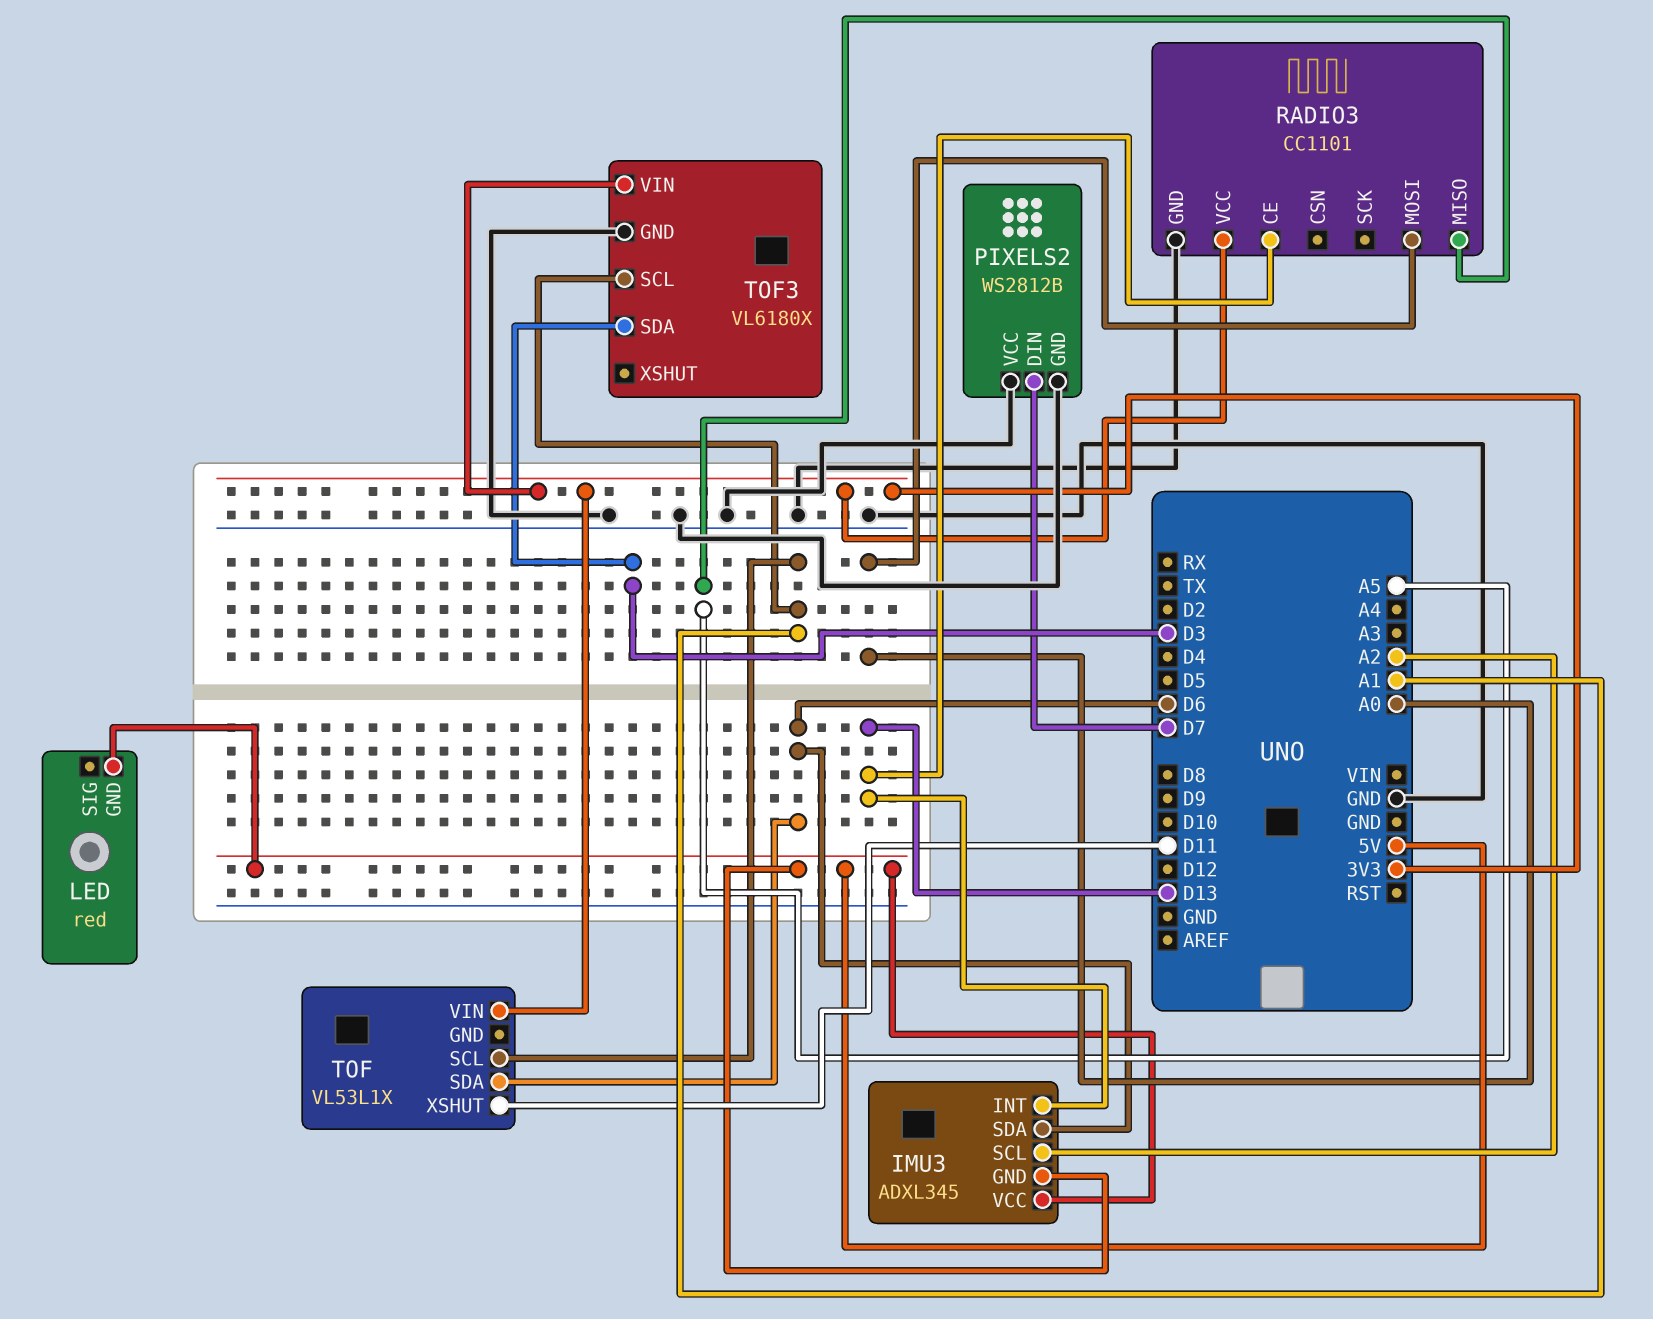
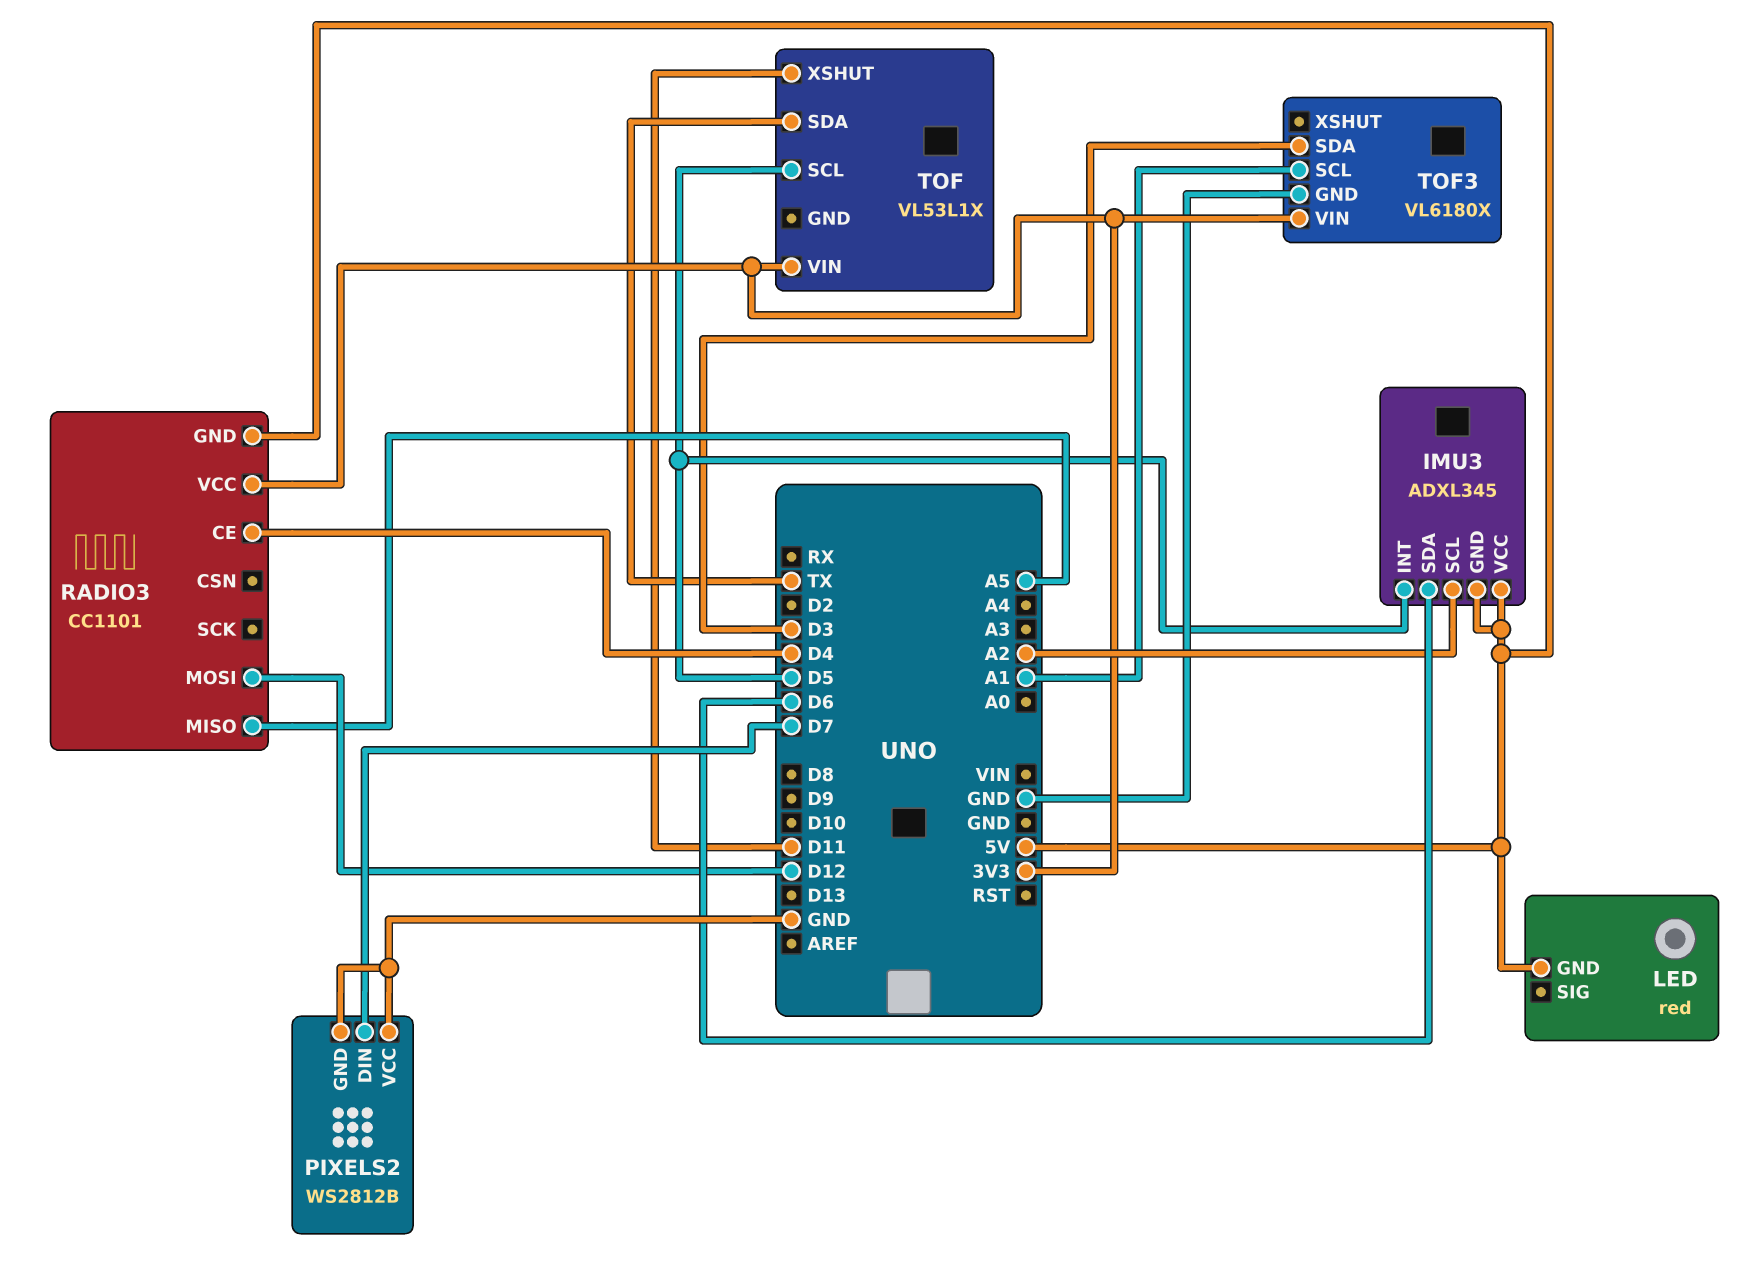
IMU3 pin INT: D13 -> D5
RADIO3 pin CE: D13 -> D4
RADIO3 pin GND: GND -> 5V
RADIO3 pin MOSI: A0 -> D12
TOF pin SCL: A1 -> D5
TOF pin SDA: D6 -> TX

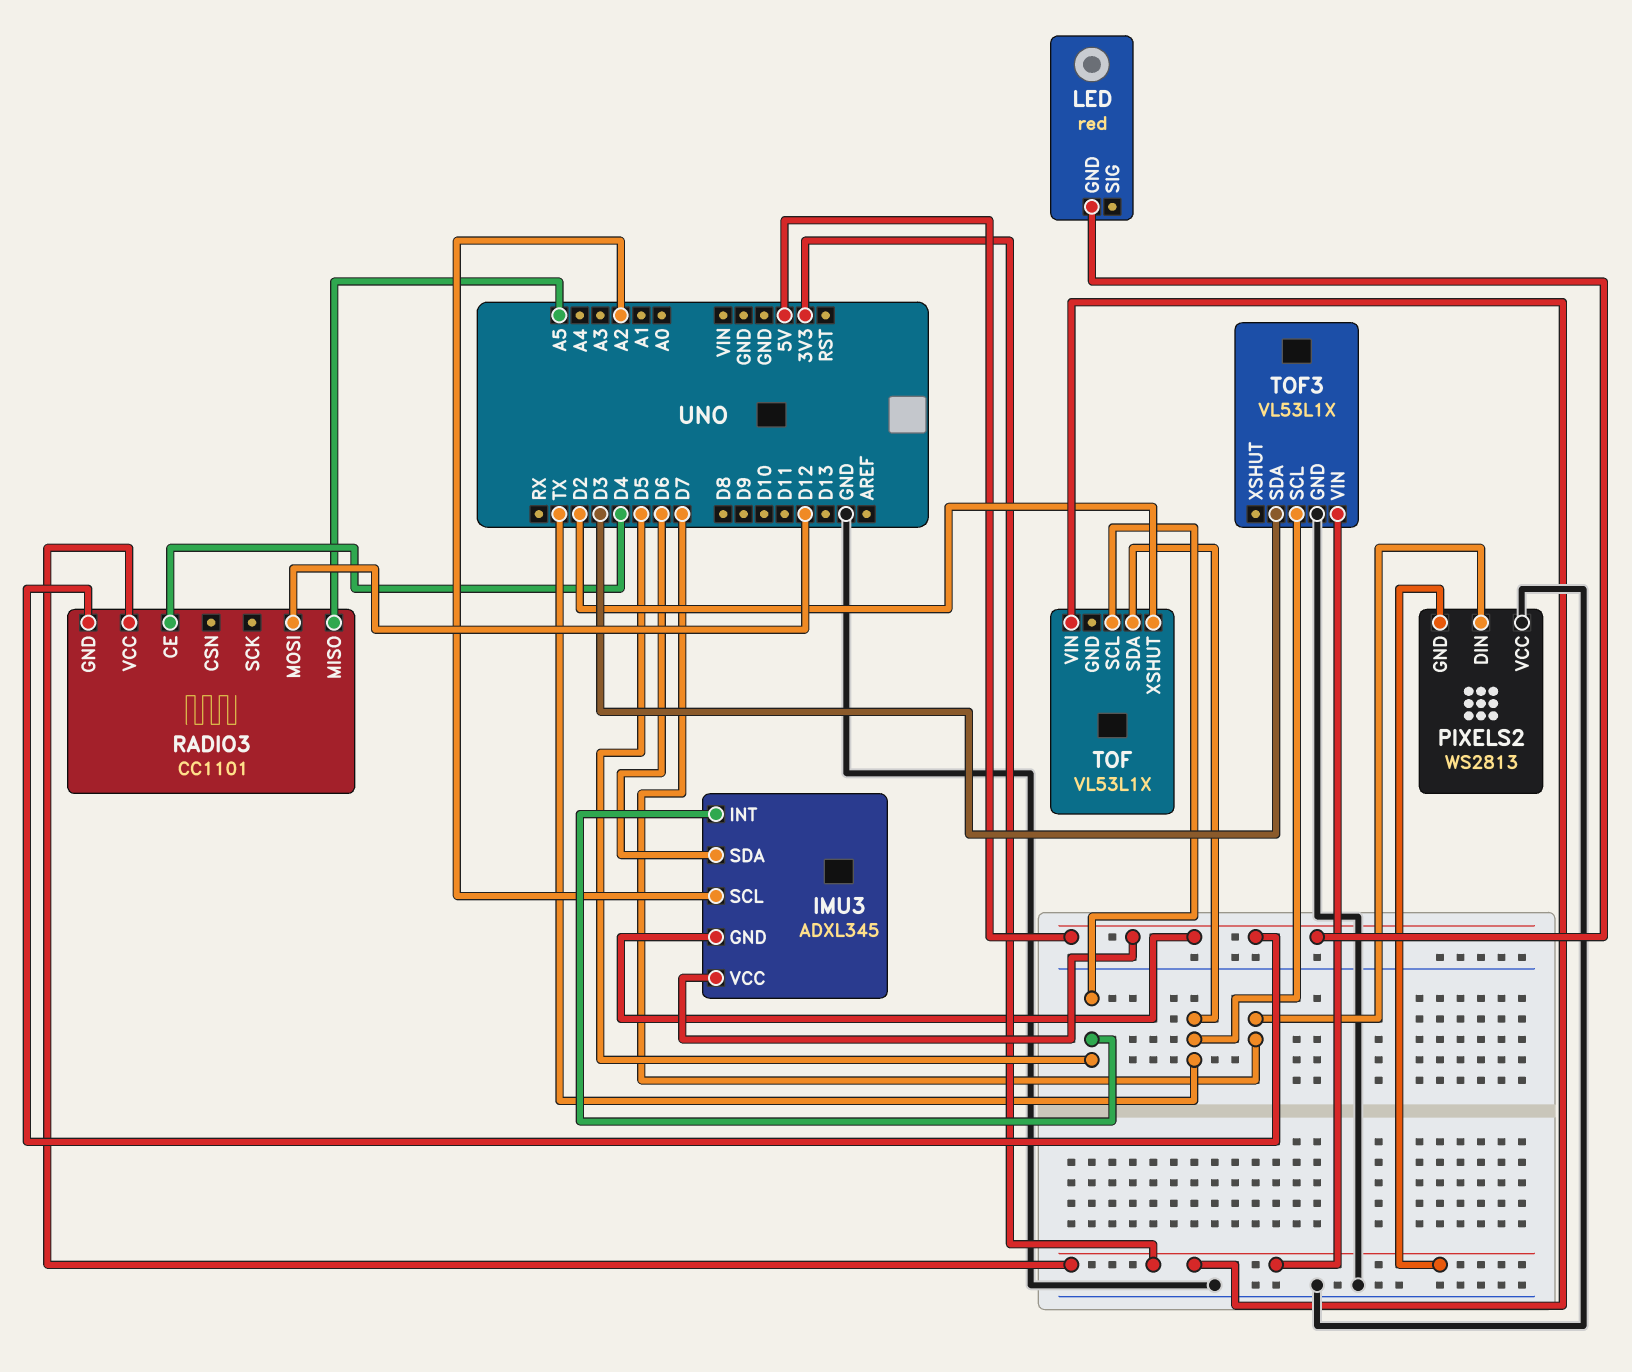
PIXELS2: WS2812B -> WS2813
PIXELS2 pin GND: GND -> 3V3
TOF pin XSHUT: D11 -> D2
TOF3: VL6180X -> VL53L1X
TOF3 pin SCL: A1 -> TX

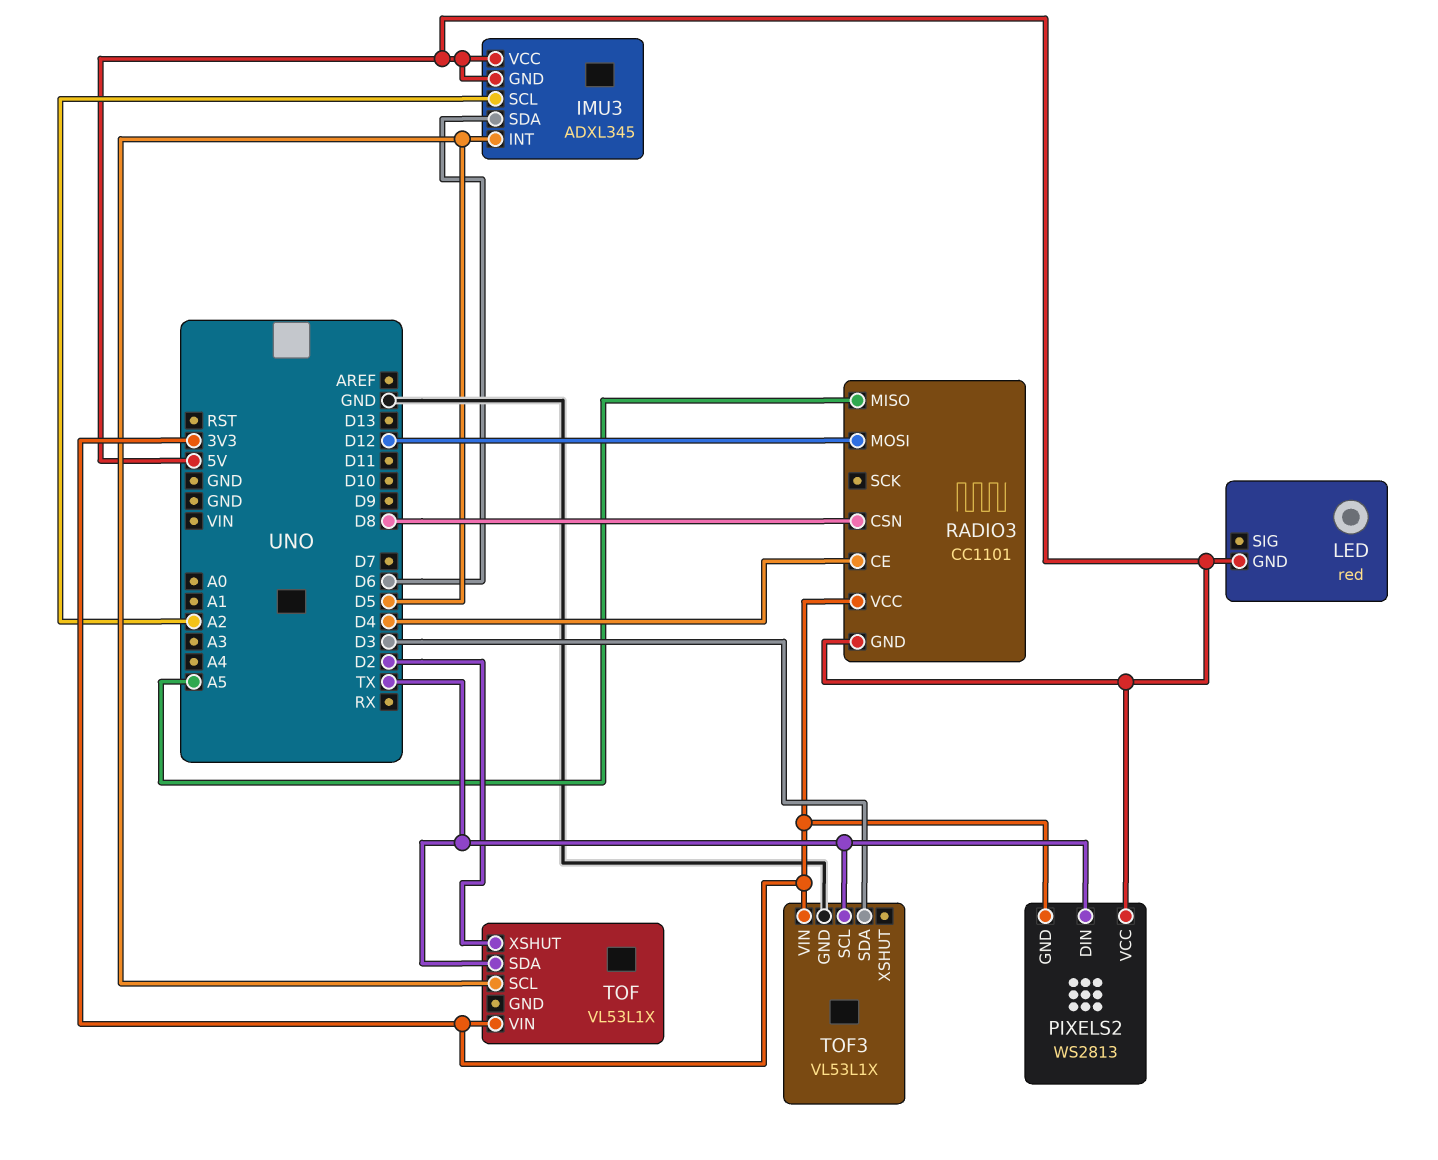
PIXELS2 pin DIN: D7 -> TX
PIXELS2 pin VCC: GND -> 5V
RADIO3 pin CSN: none -> D8

